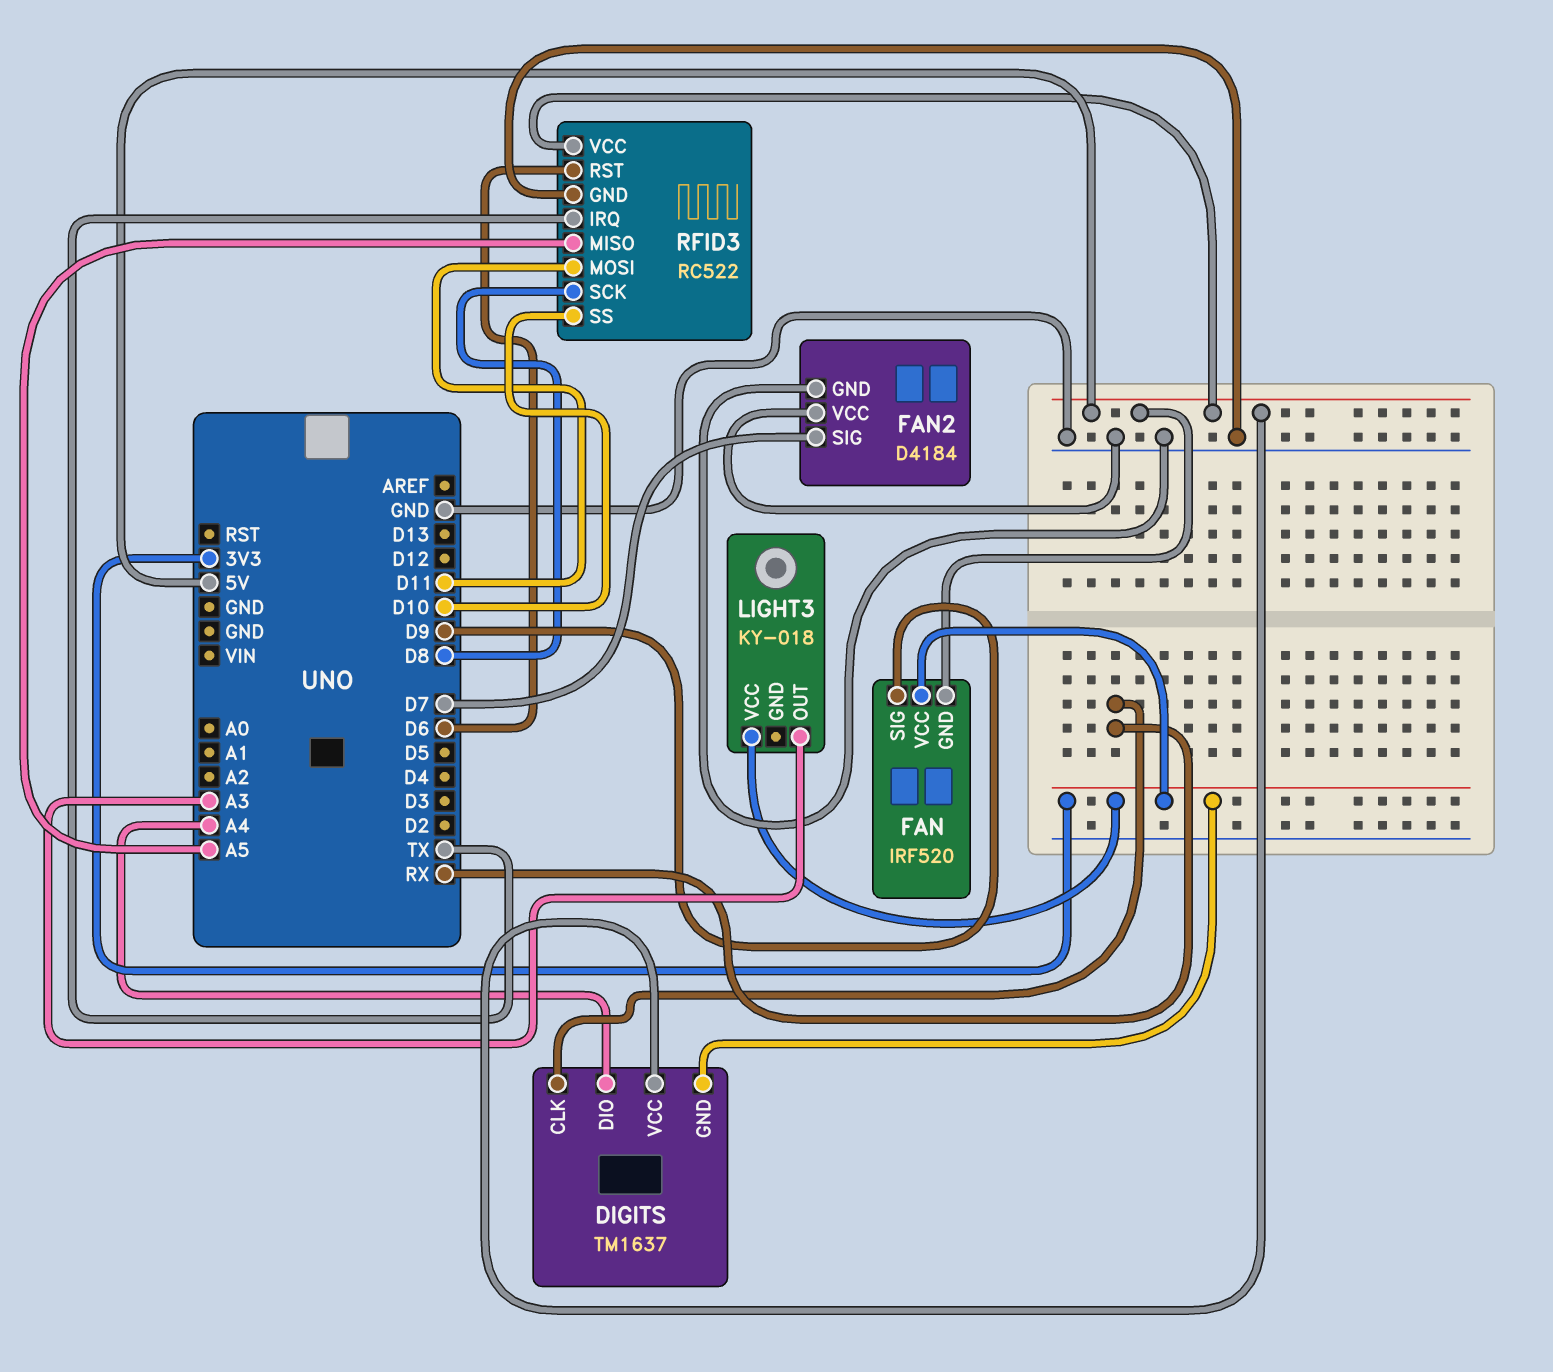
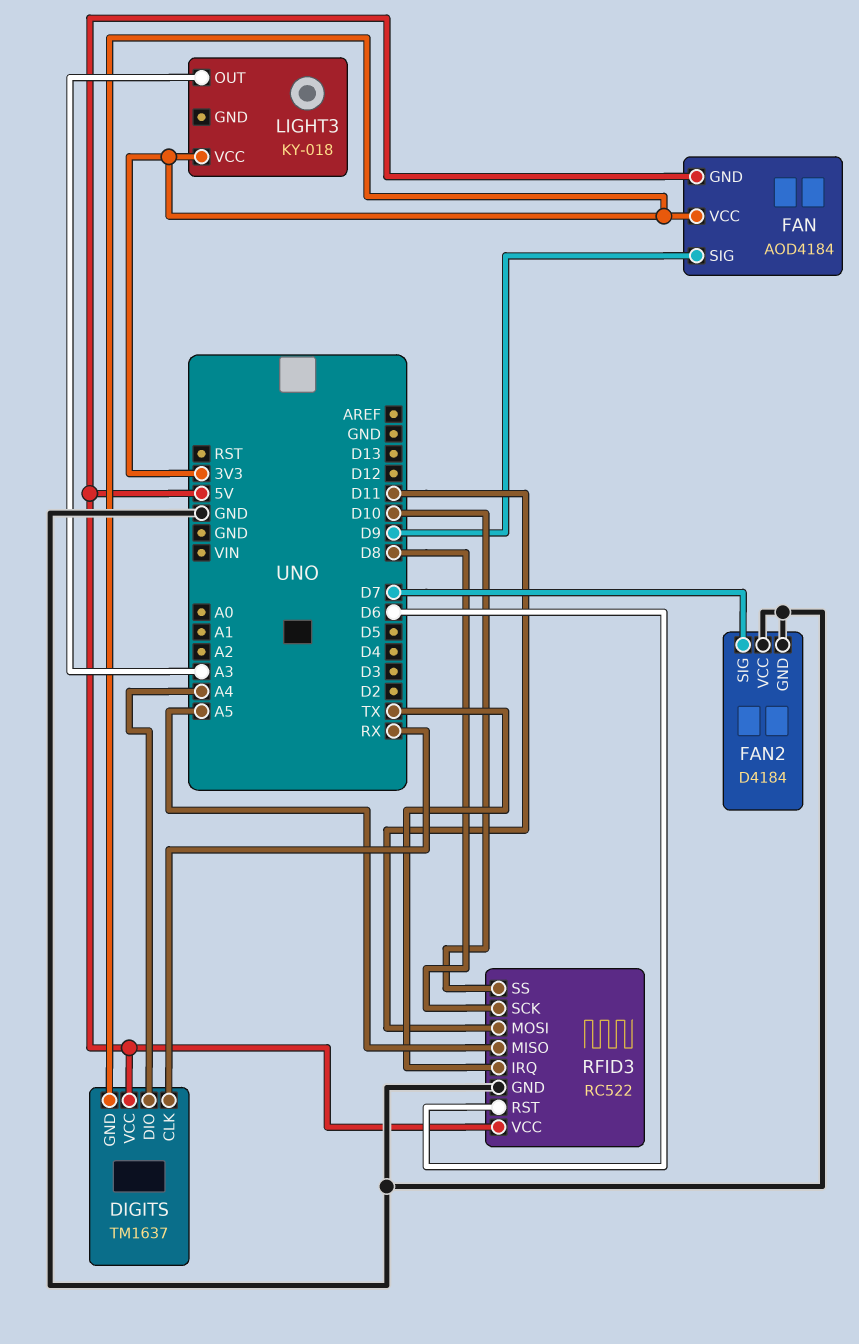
FAN: IRF520 -> AOD4184

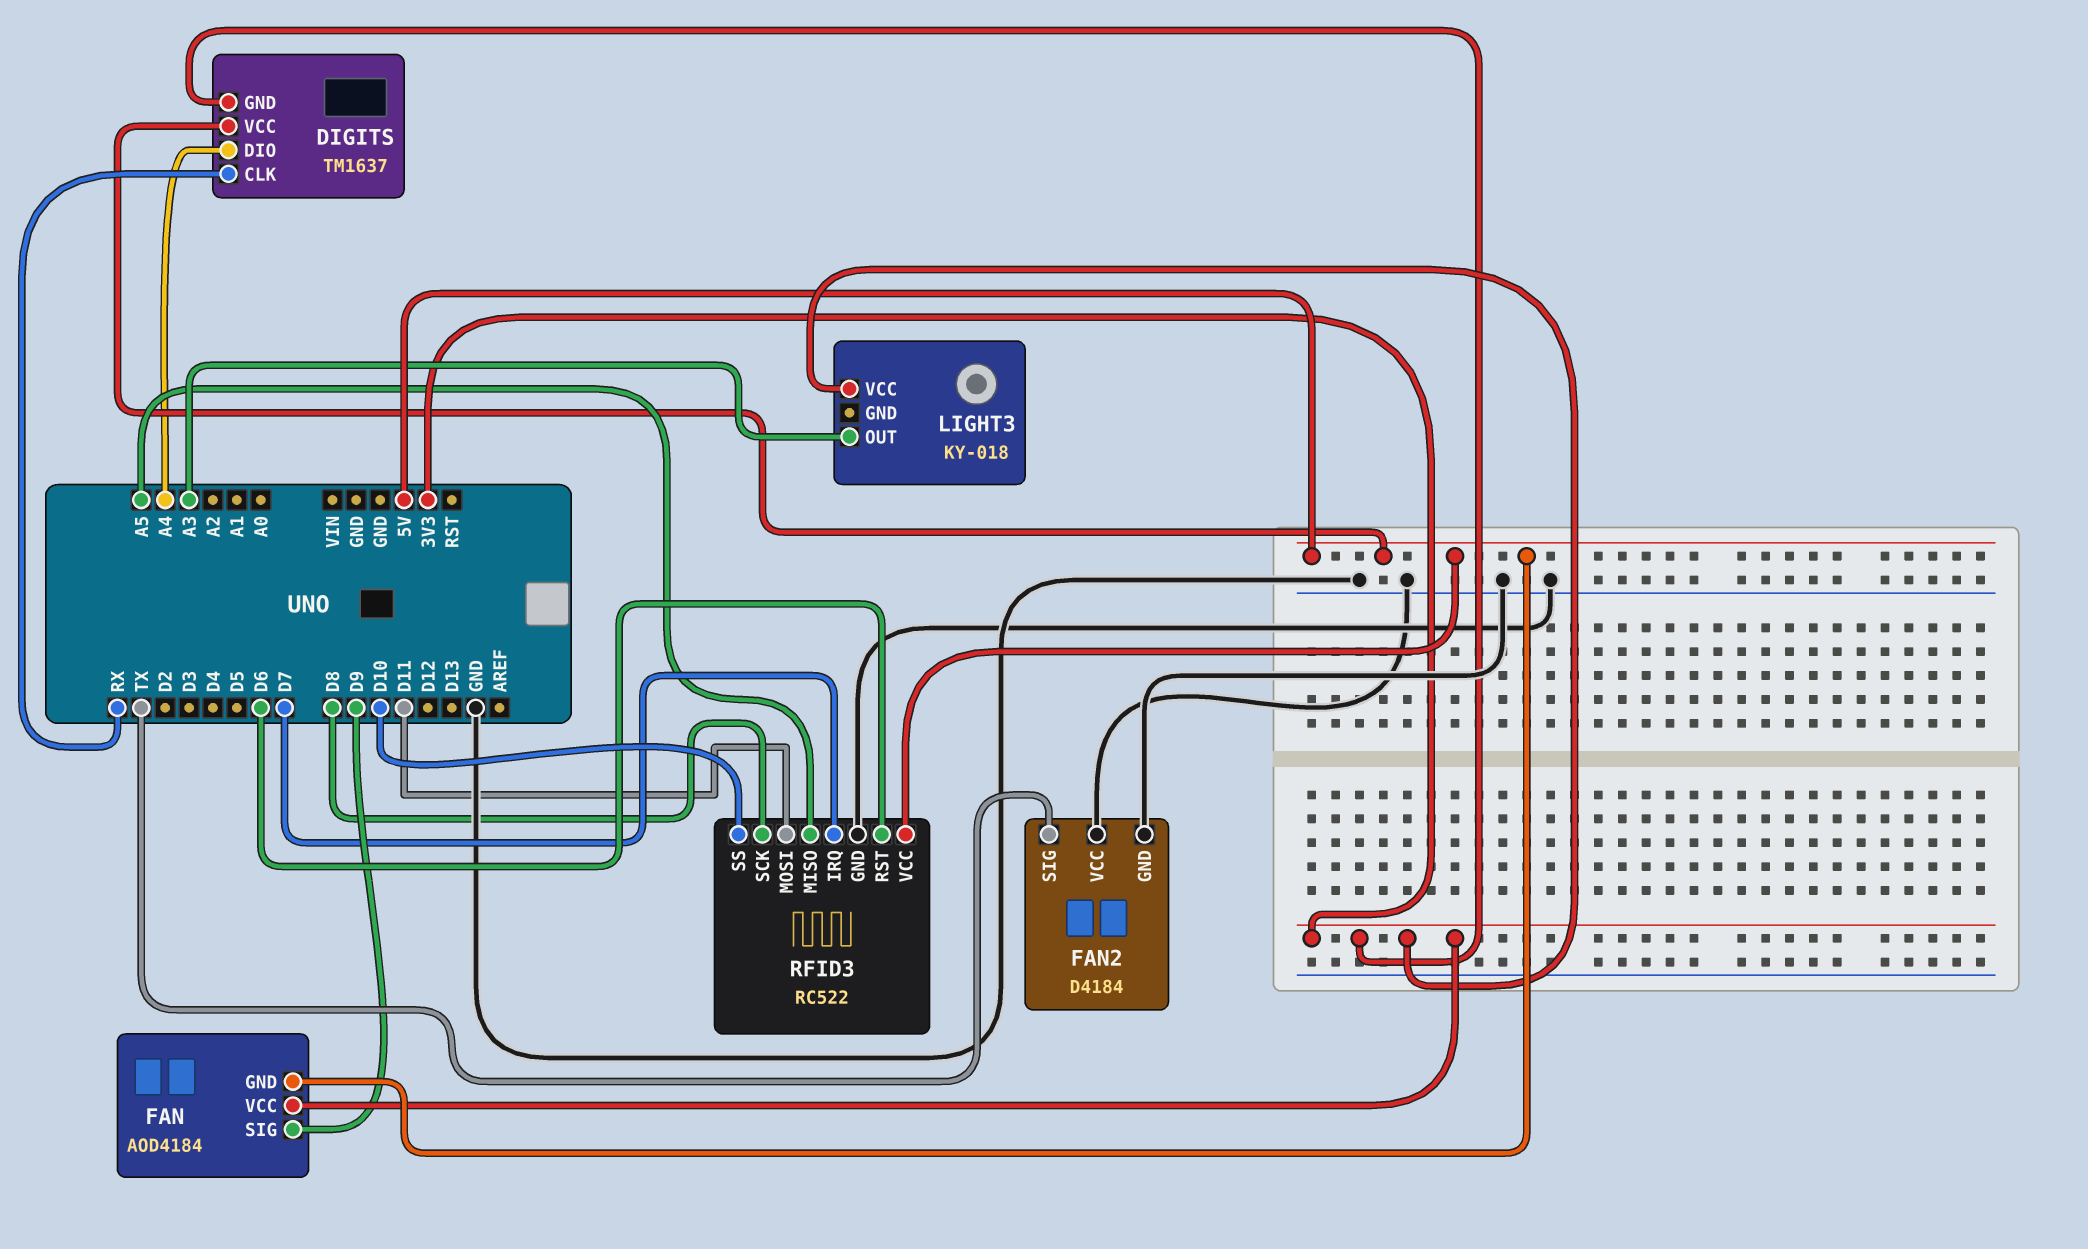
FAN2 pin SIG: D7 -> TX
RFID3 pin IRQ: TX -> D7

